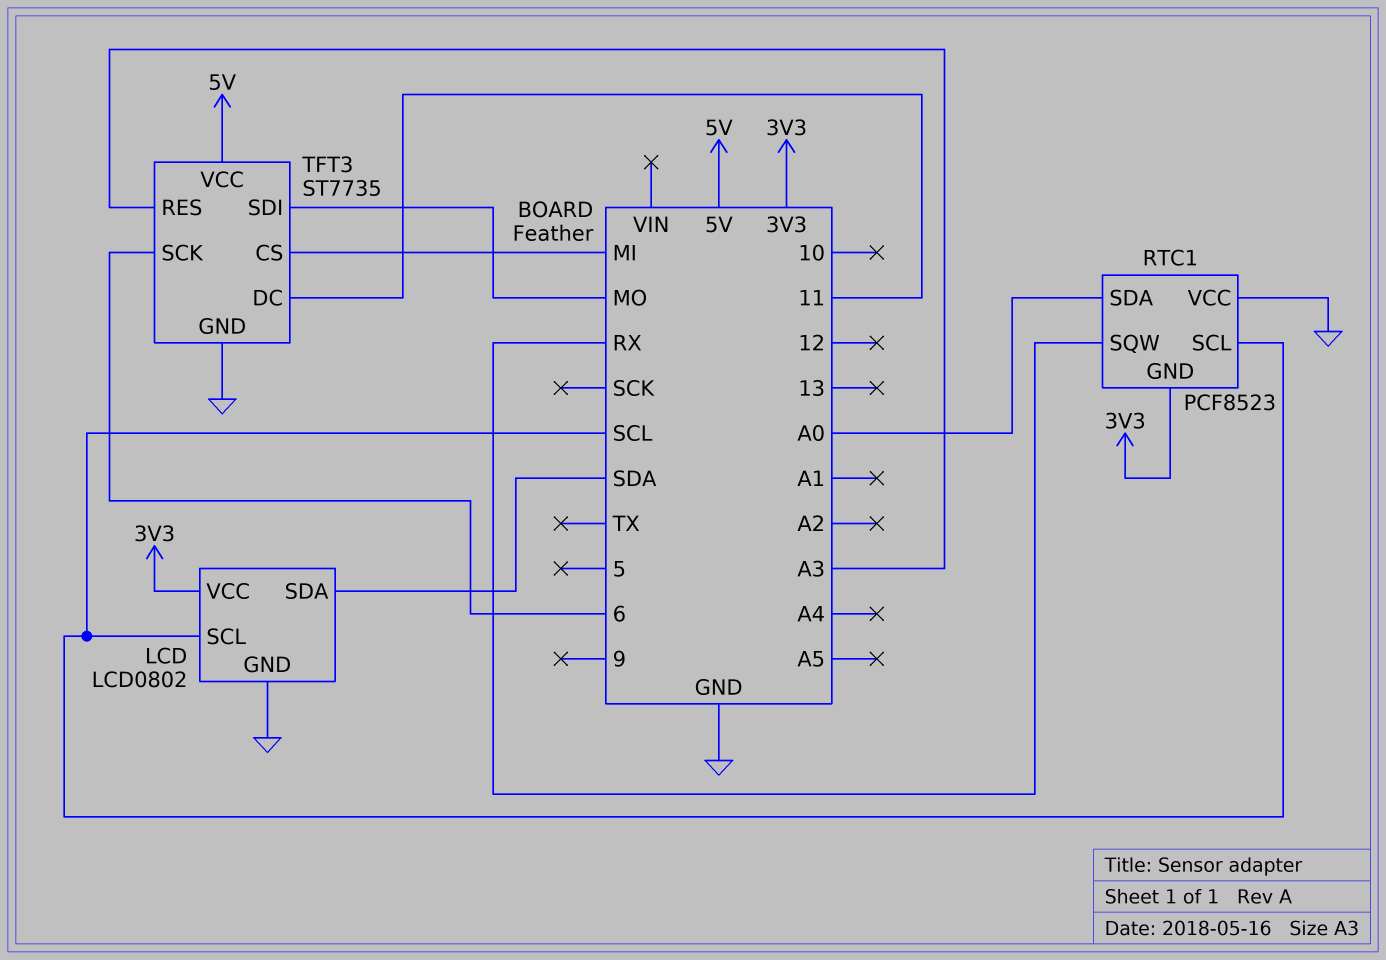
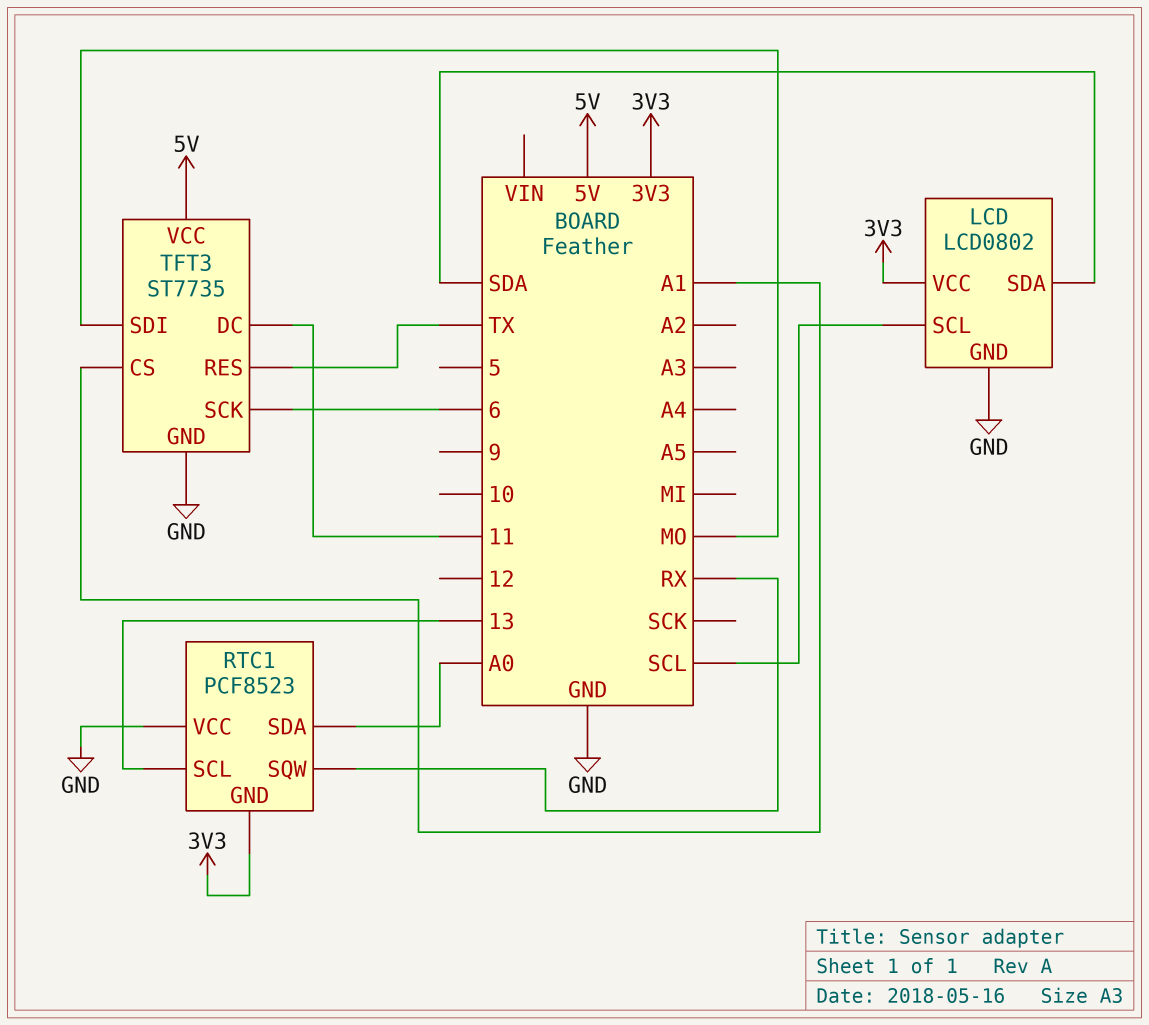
RTC1 pin SCL: SCL -> 13
TFT3 pin CS: MI -> A1
TFT3 pin RES: A3 -> TX

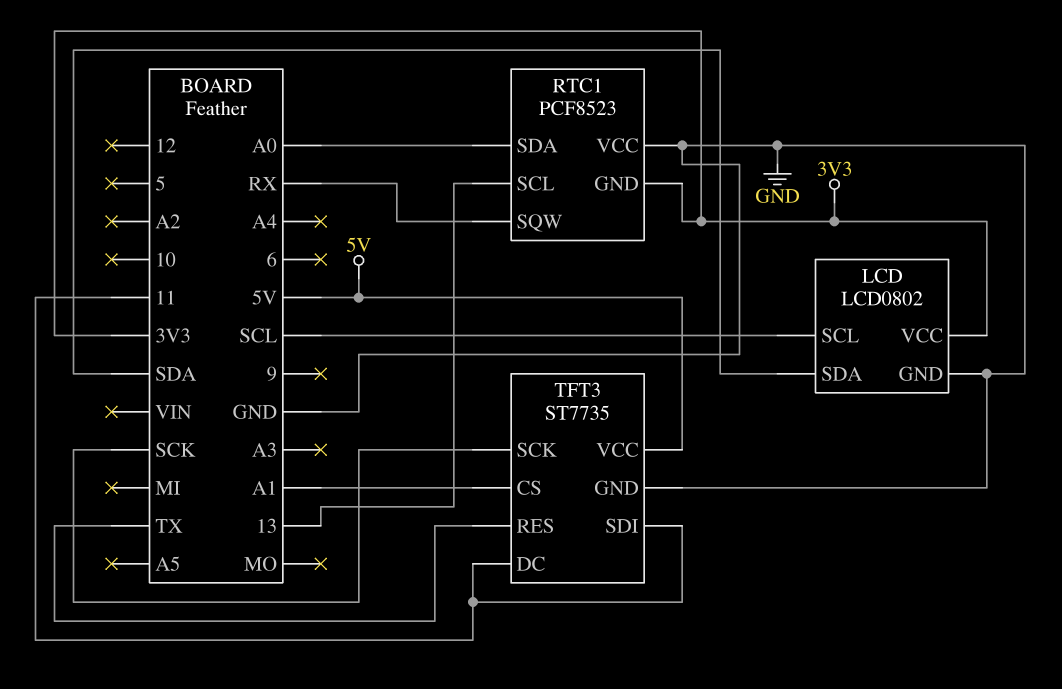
TFT3 pin SCK: 6 -> SCK
TFT3 pin SDI: MO -> 11

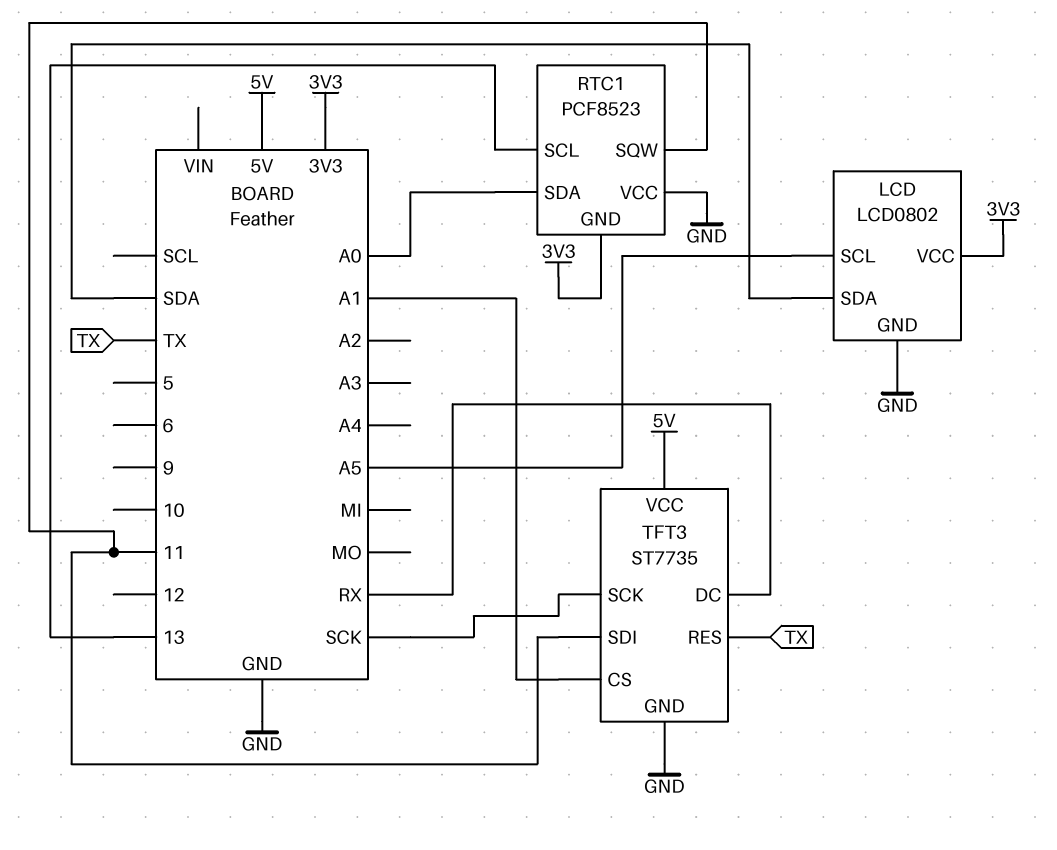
LCD pin SCL: SCL -> A5
RTC1 pin SQW: RX -> 11
TFT3 pin DC: 11 -> RX

